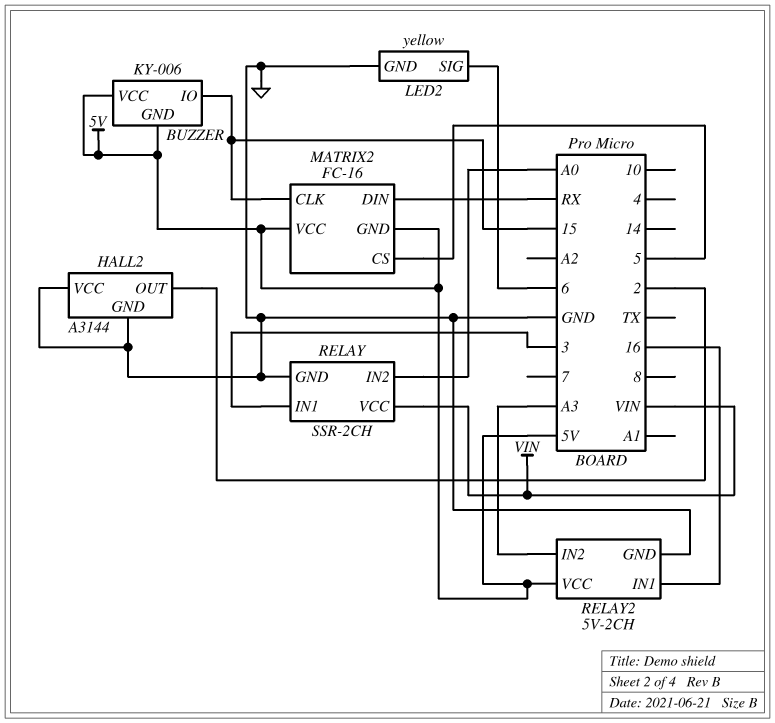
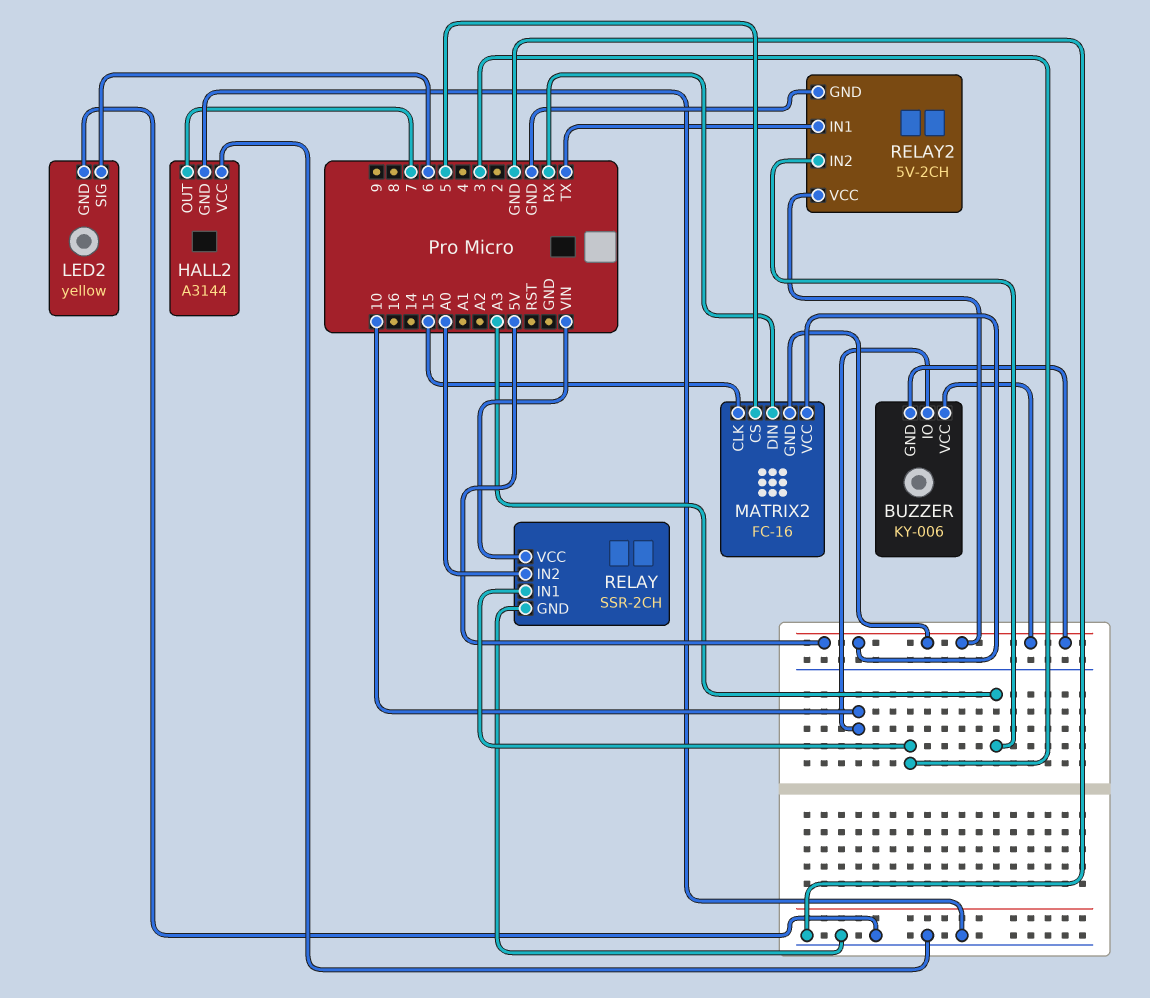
BUZZER pin IO: 15 -> 10
HALL2 pin OUT: 2 -> 7
RELAY2 pin IN1: 16 -> TX

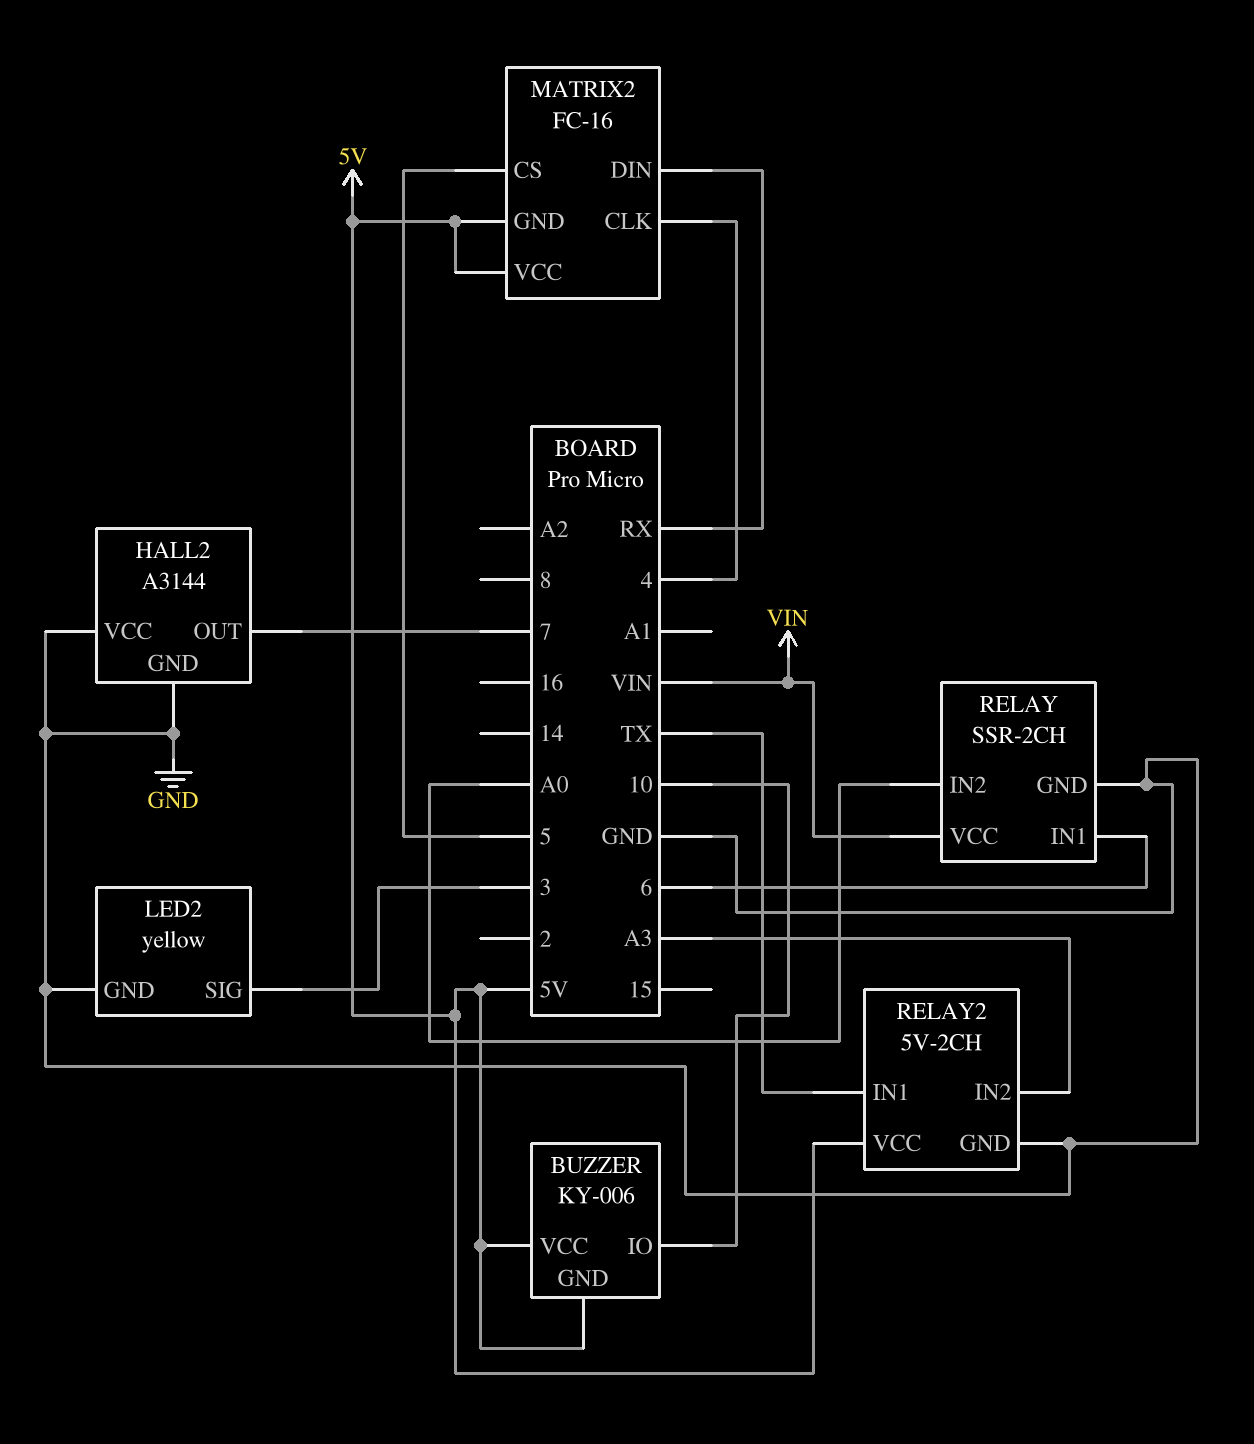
LED2 pin SIG: 6 -> 3
MATRIX2 pin CLK: 15 -> 4
RELAY pin IN1: 3 -> 6

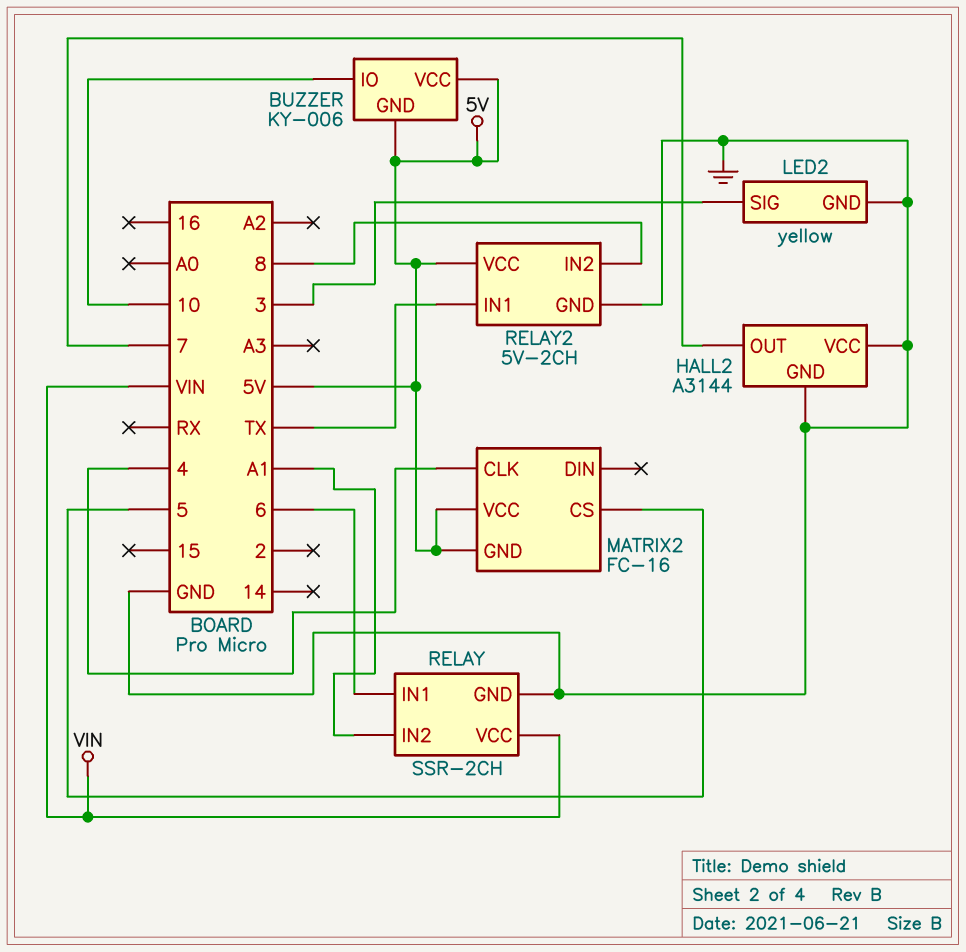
MATRIX2 pin DIN: RX -> none
RELAY pin IN2: A0 -> A1
RELAY2 pin IN2: A3 -> 8

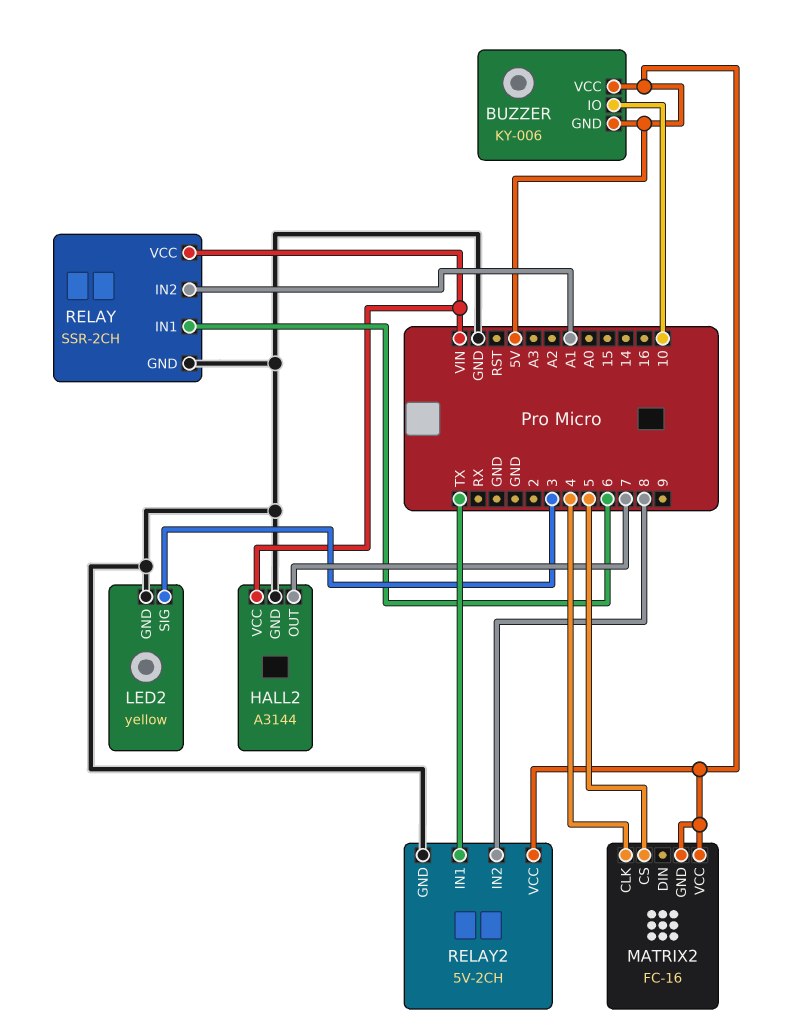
HALL2 pin VCC: GND -> VIN

